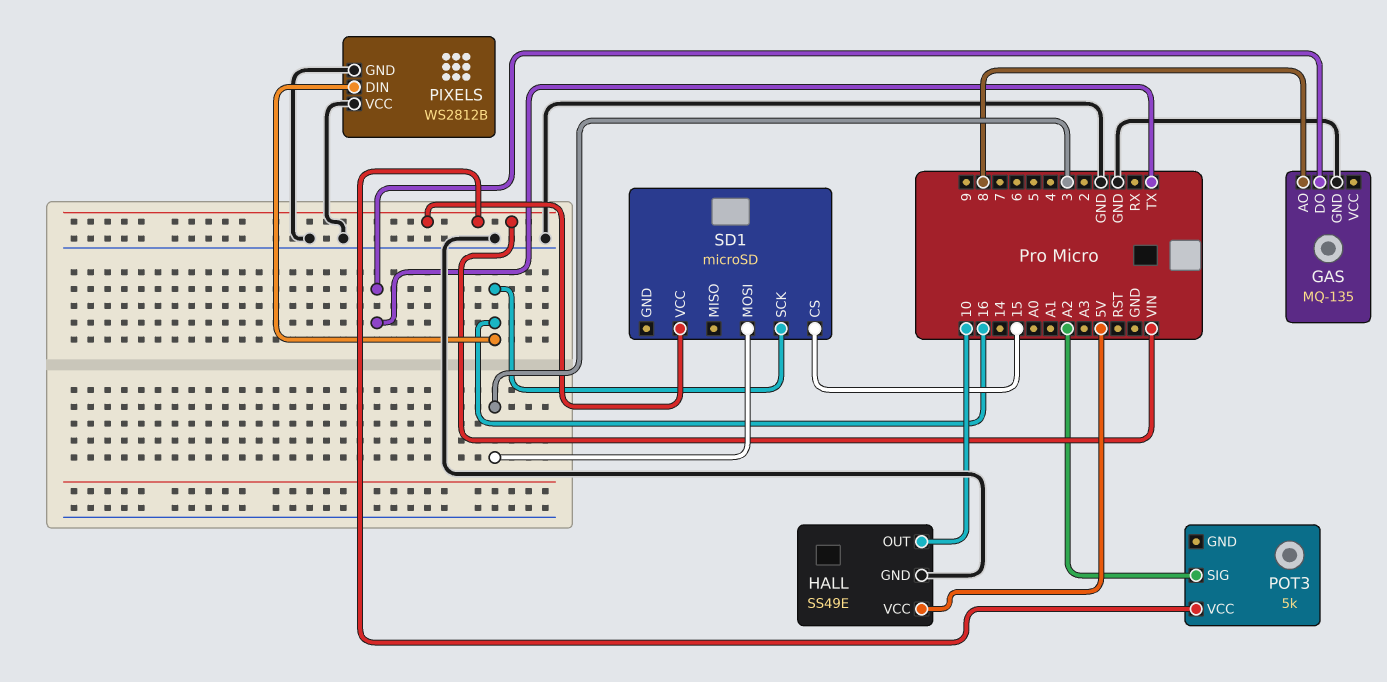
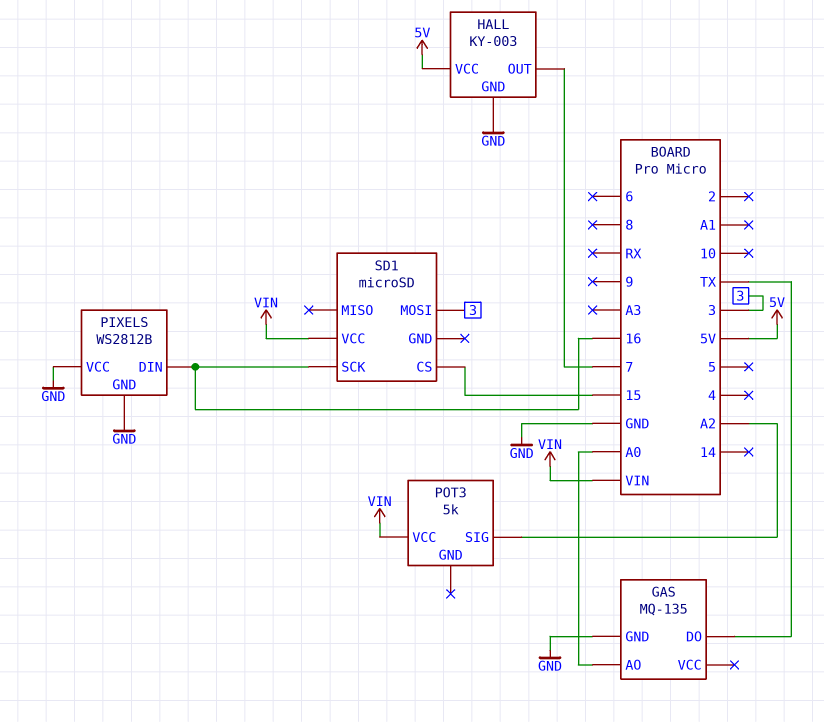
GAS pin AO: 8 -> A0
HALL: SS49E -> KY-003
HALL pin OUT: 10 -> 7

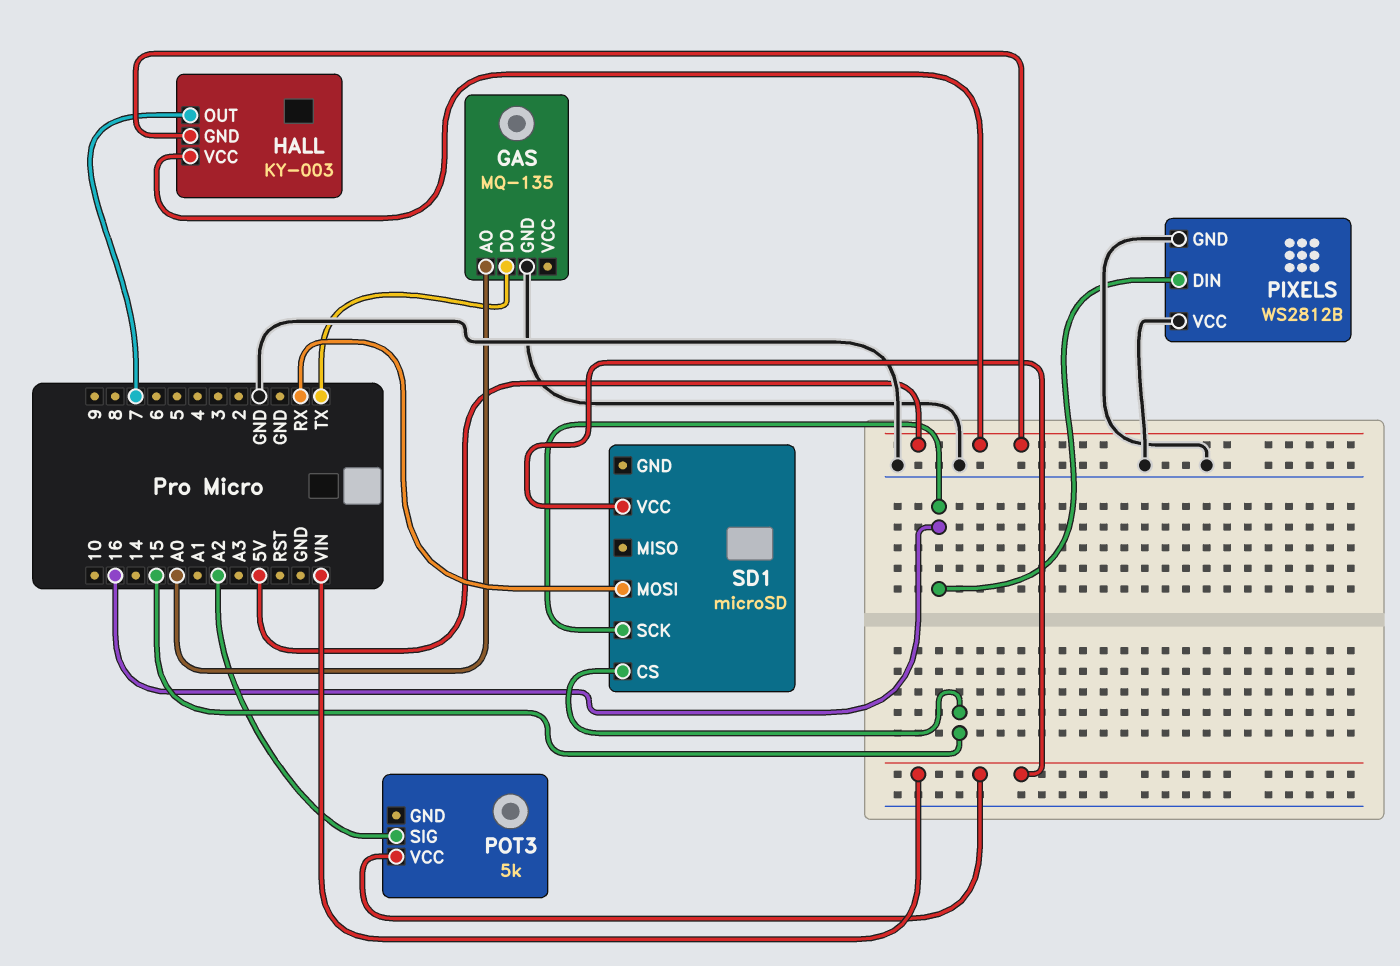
HALL pin GND: GND -> 5V
SD1 pin MOSI: 3 -> RX

